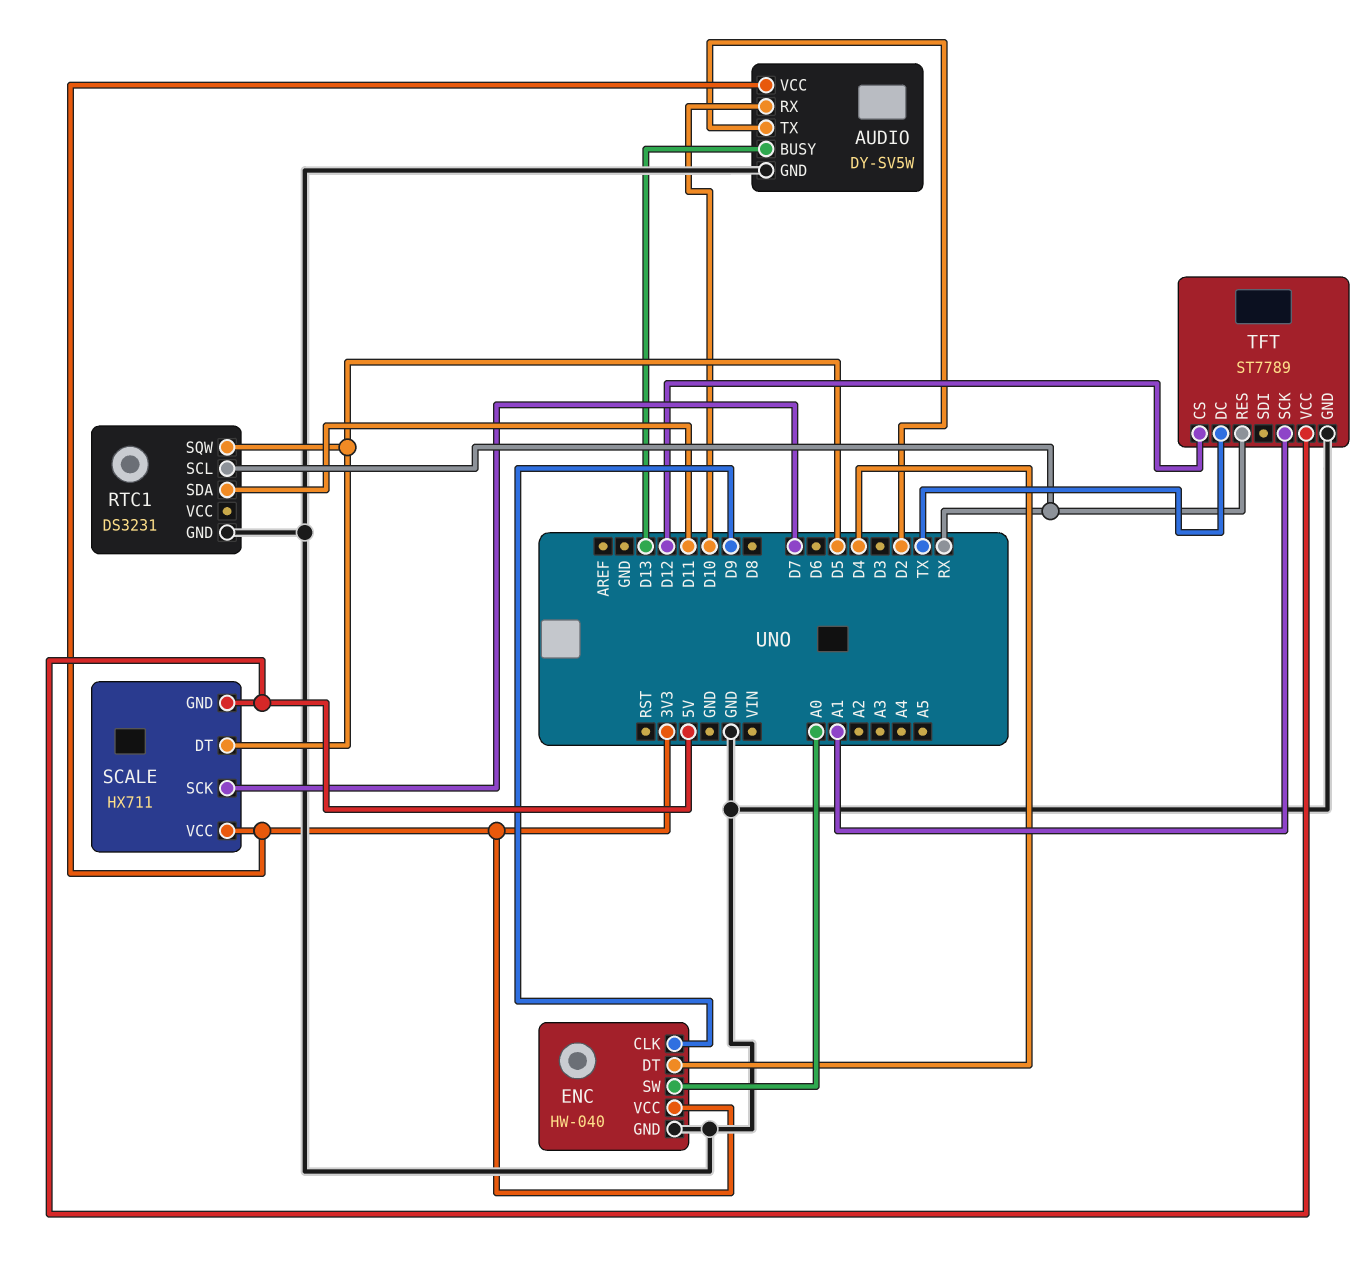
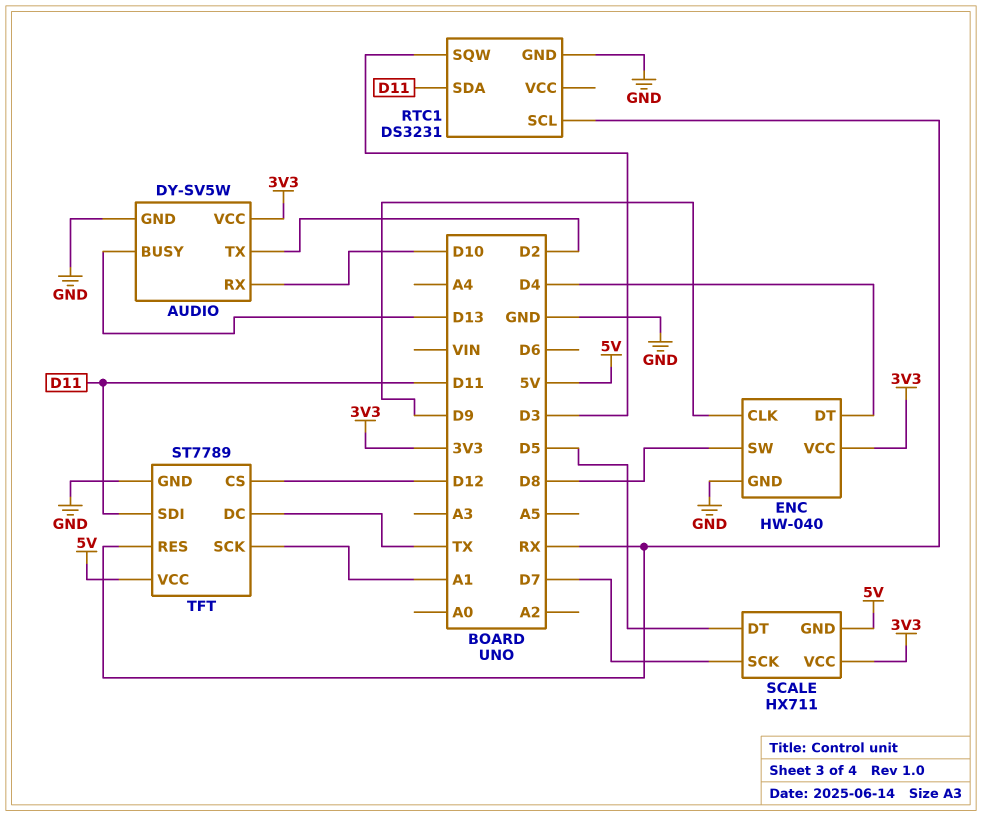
ENC pin SW: A0 -> D8
RTC1 pin SQW: D5 -> D3
TFT pin SDI: none -> D11

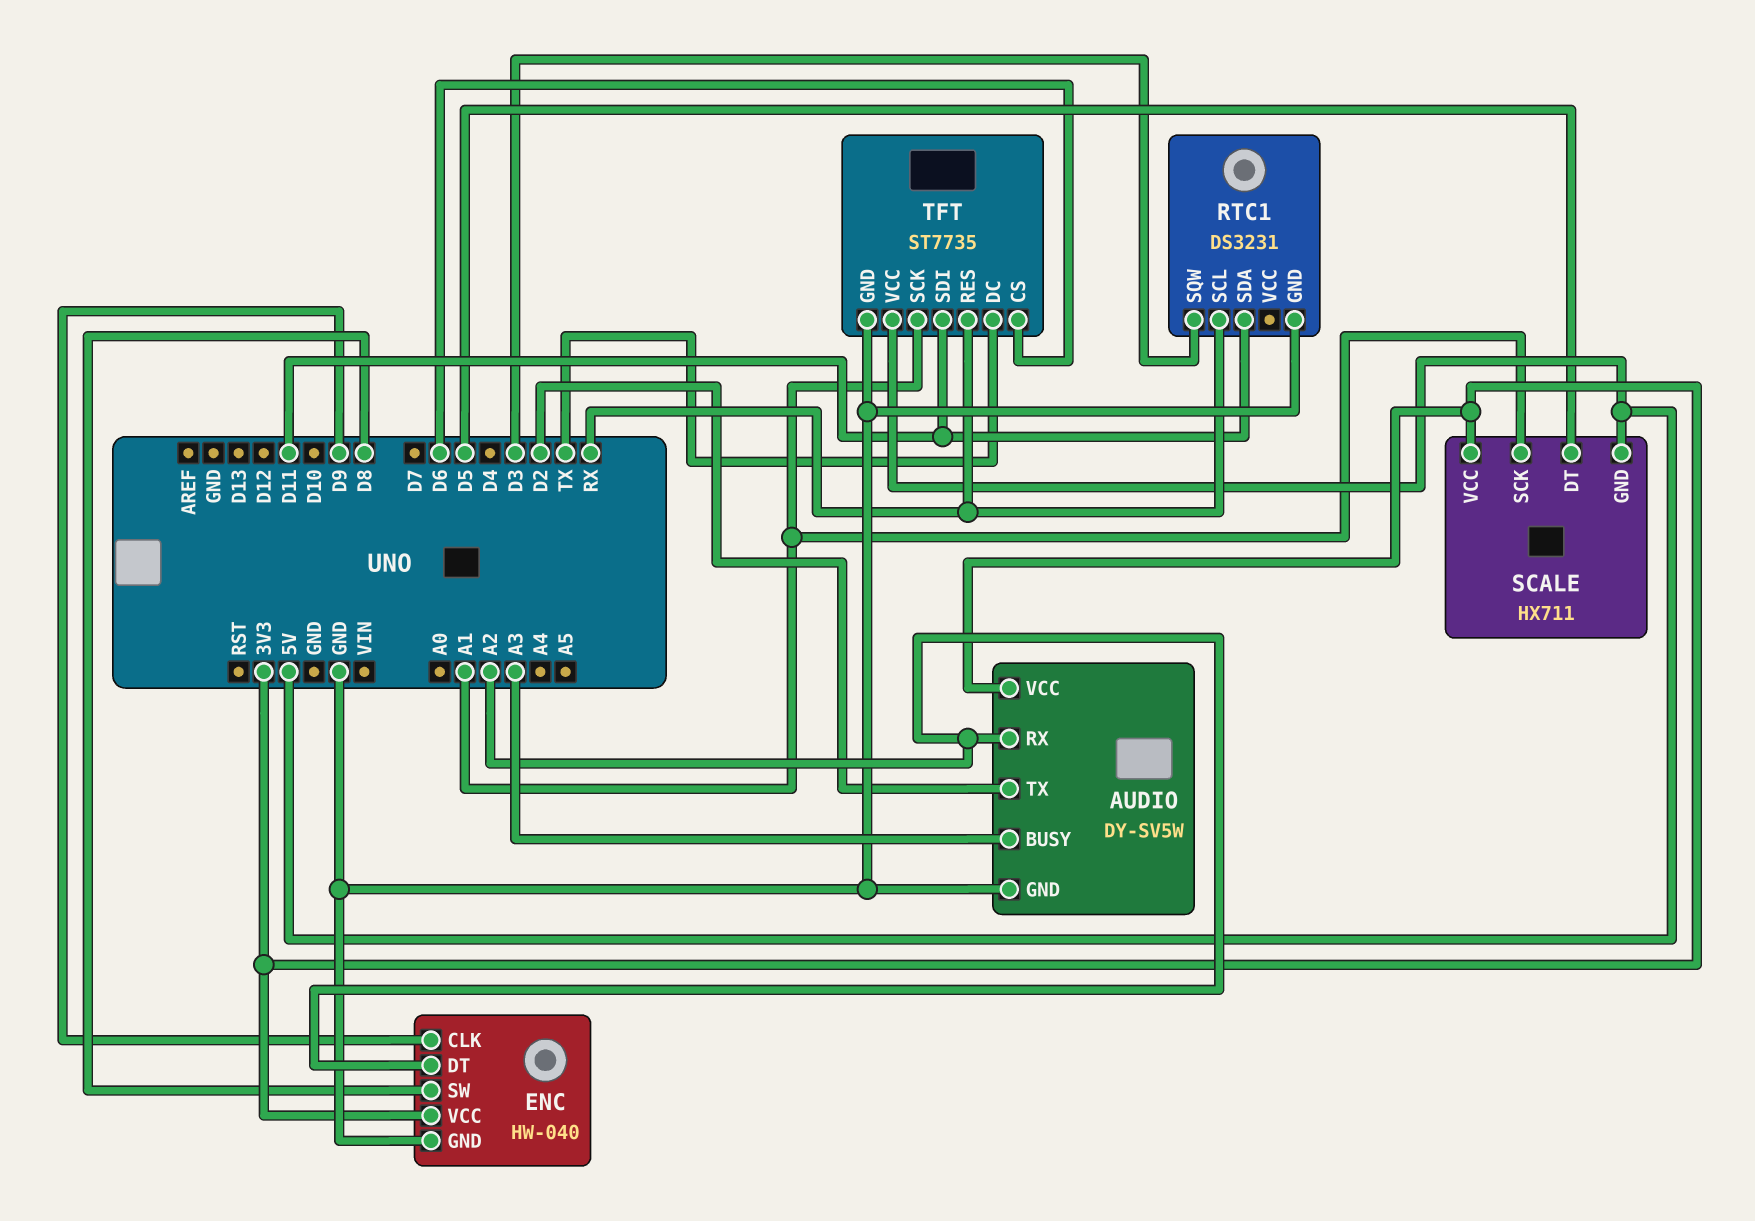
AUDIO pin BUSY: D13 -> A3
AUDIO pin RX: D10 -> A2
ENC pin DT: D4 -> A2
SCALE pin SCK: D7 -> A1
TFT: ST7789 -> ST7735
TFT pin CS: D12 -> D6

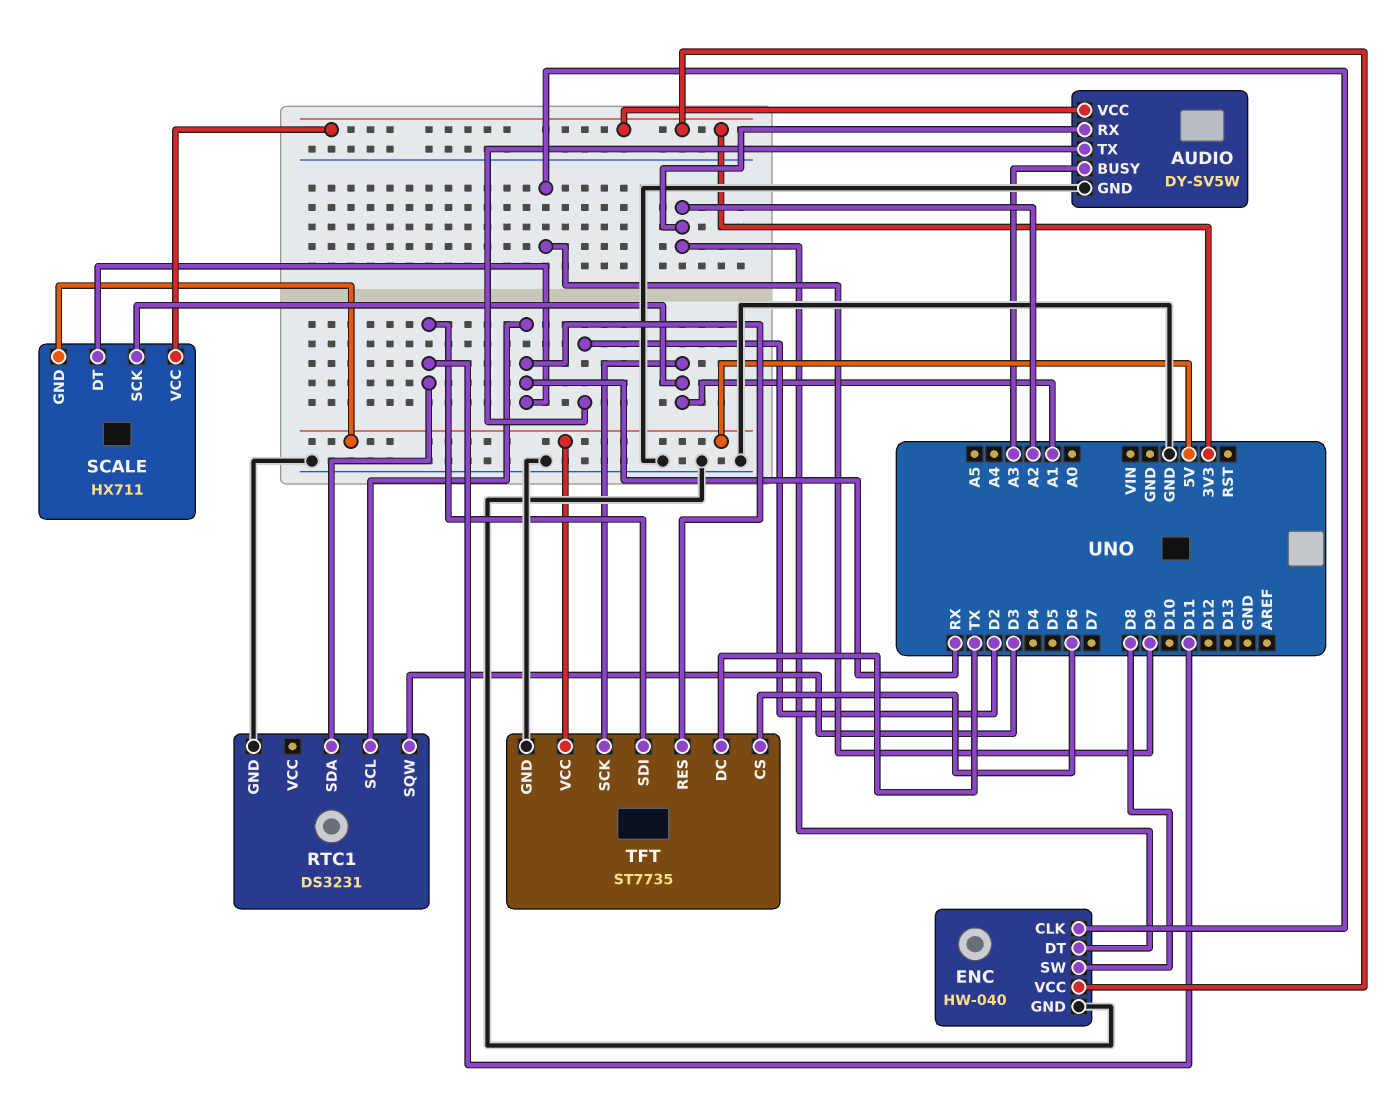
SCALE pin DT: D5 -> RX

